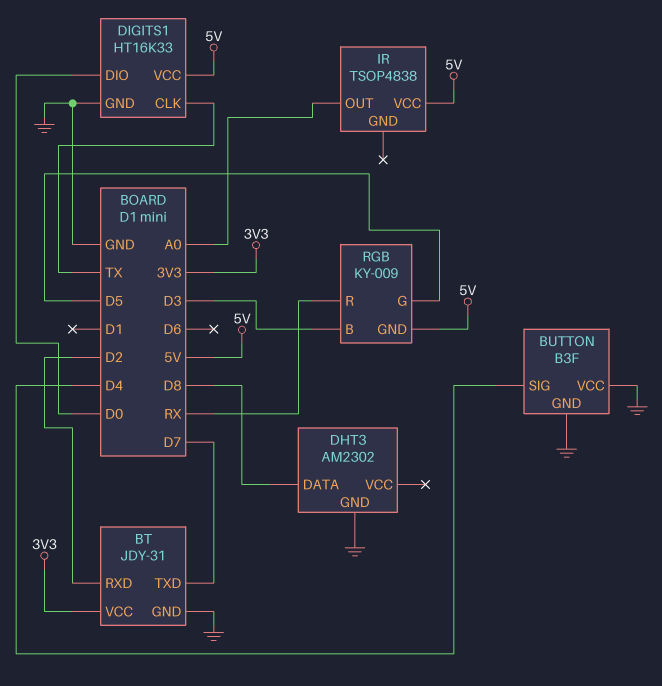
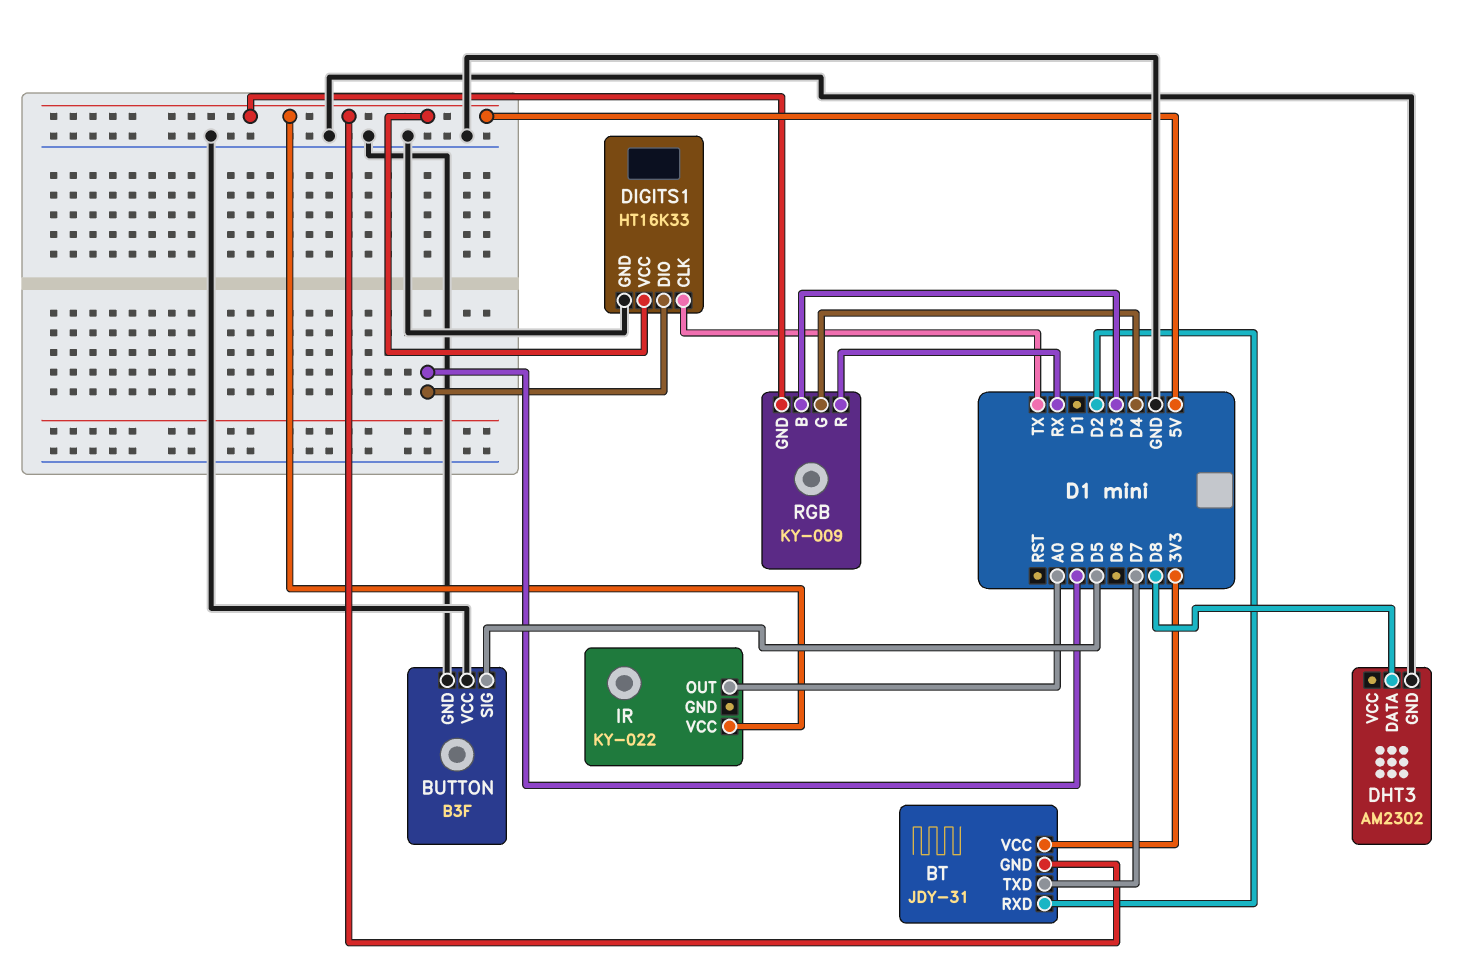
BT pin GND: GND -> 5V
BUTTON pin SIG: D4 -> D5
IR: TSOP4838 -> KY-022
RGB pin G: D5 -> D4

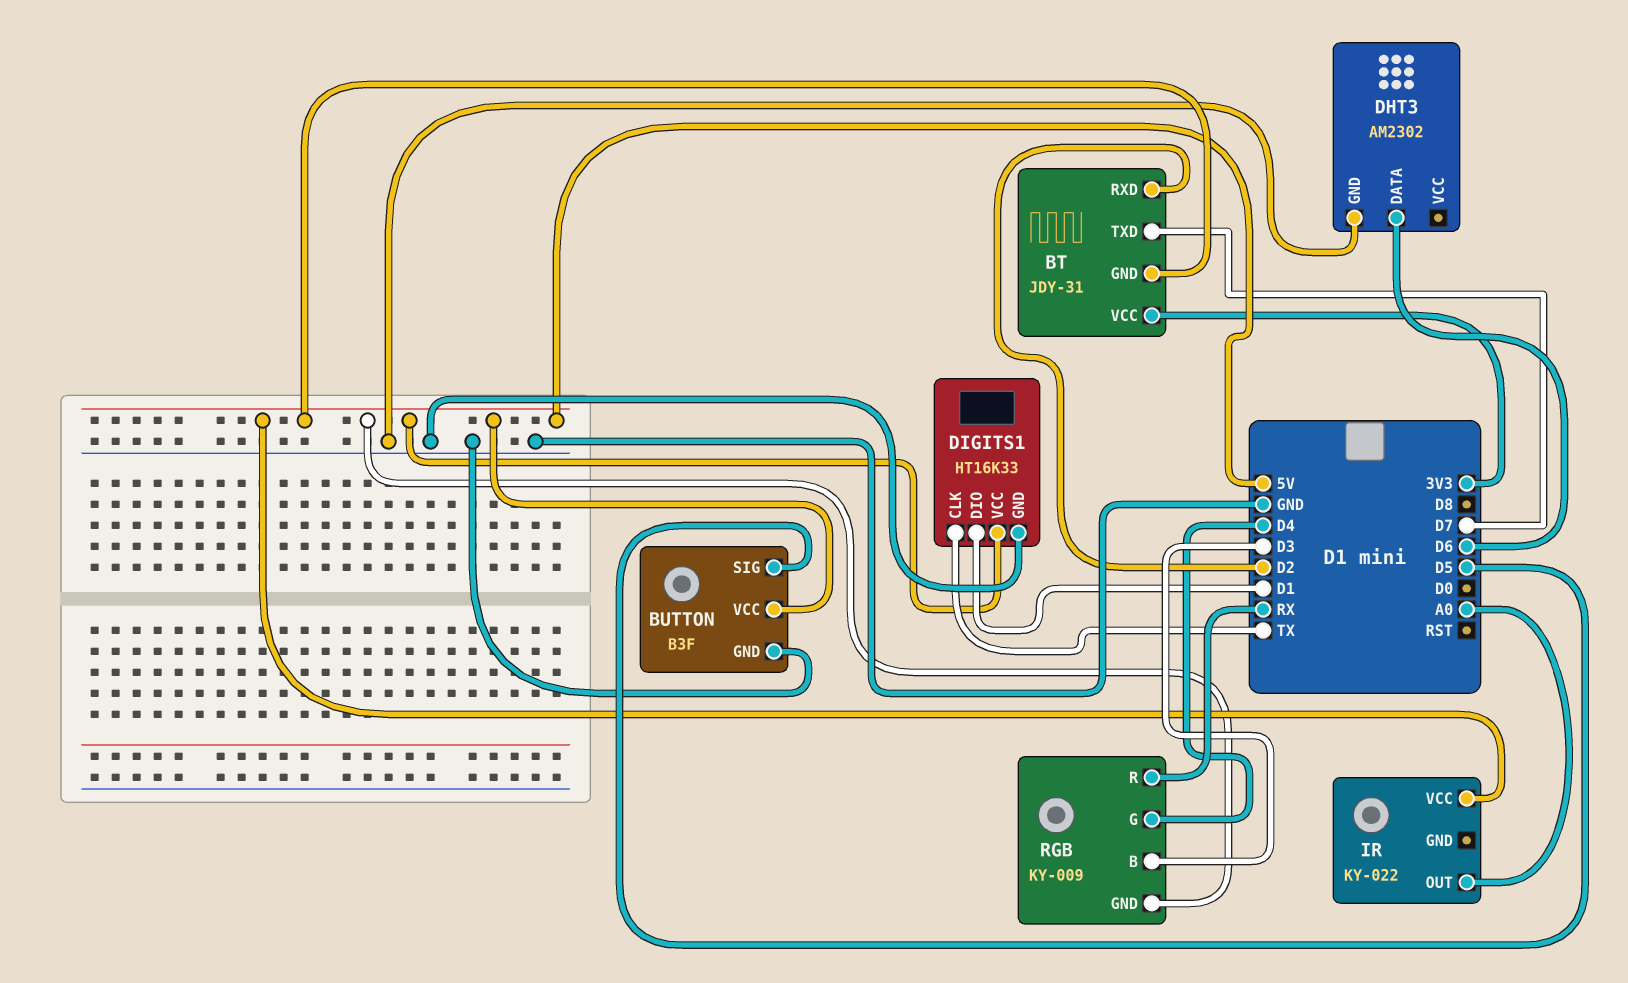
BUTTON pin VCC: GND -> 5V
DHT3 pin DATA: D8 -> D6
DIGITS1 pin DIO: D0 -> D1

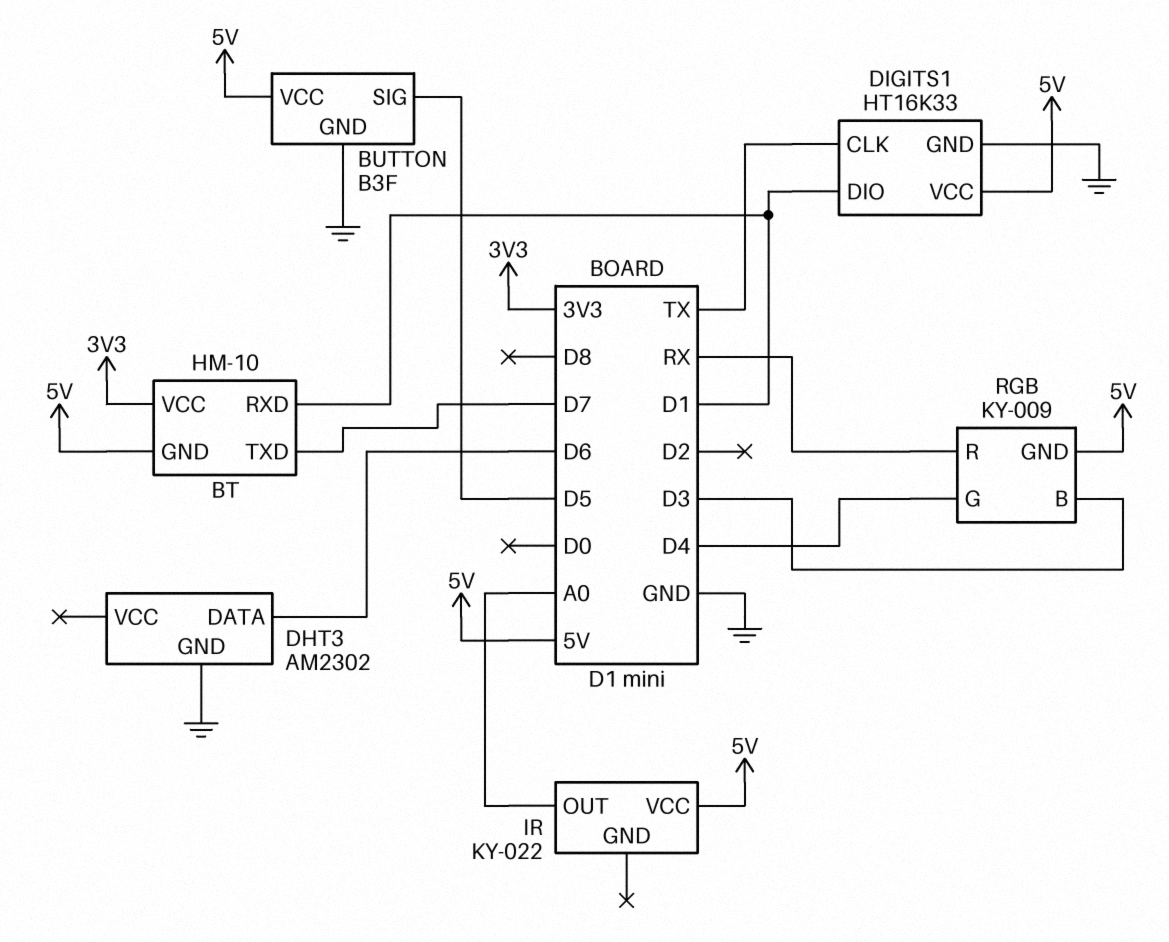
BT: JDY-31 -> HM-10
BT pin RXD: D2 -> D1

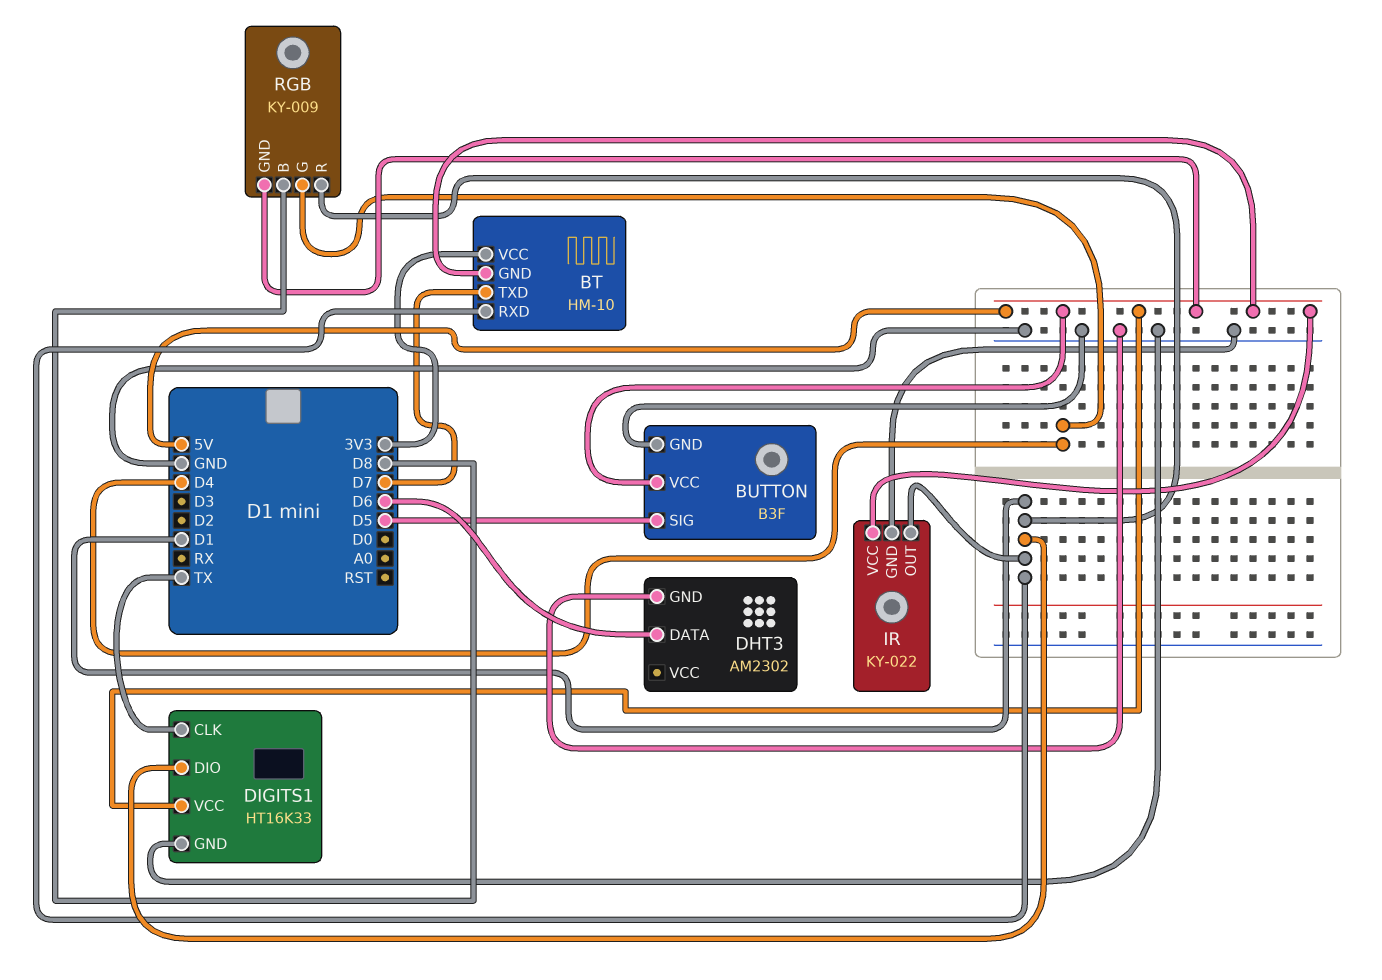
IR pin GND: none -> GND
IR pin OUT: A0 -> D1
RGB pin B: D3 -> D8
RGB pin R: RX -> D1

